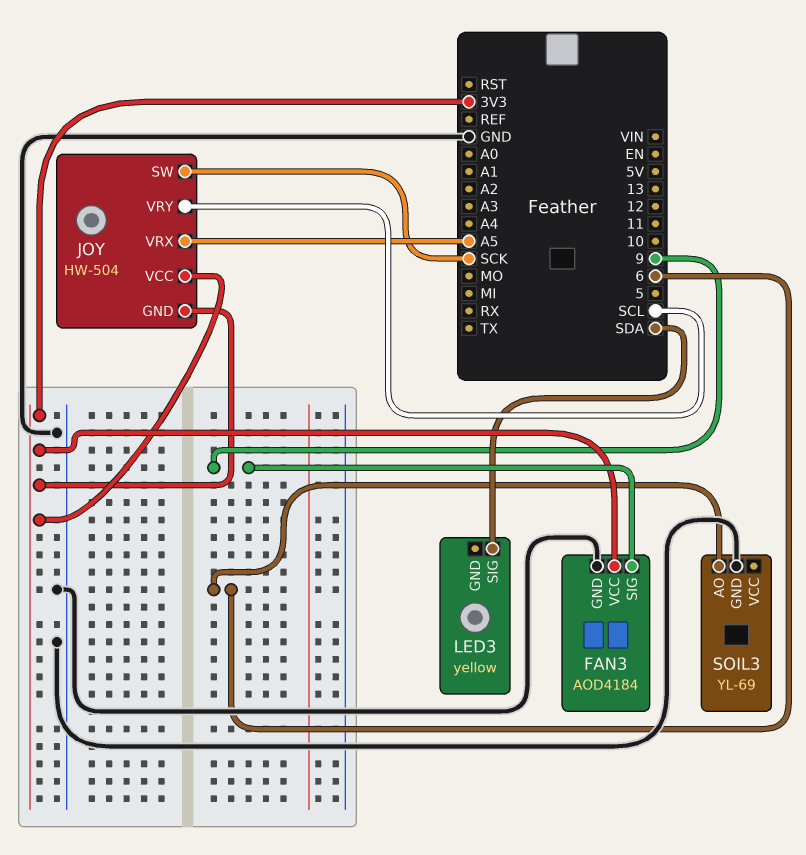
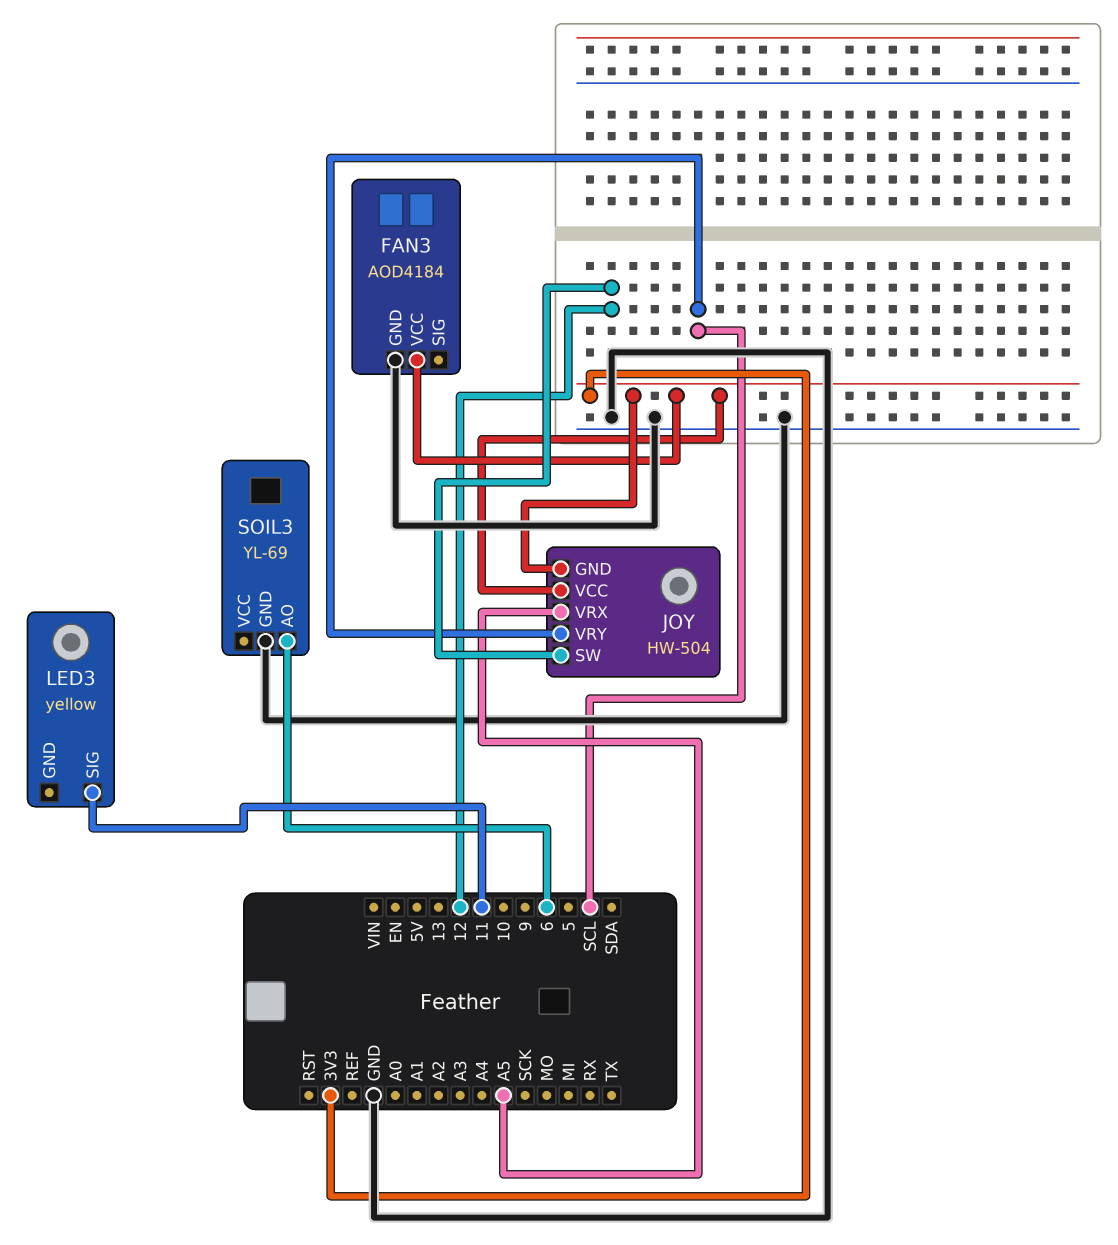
FAN3 pin SIG: 9 -> none
JOY pin SW: SCK -> 12
LED3 pin SIG: SDA -> 11

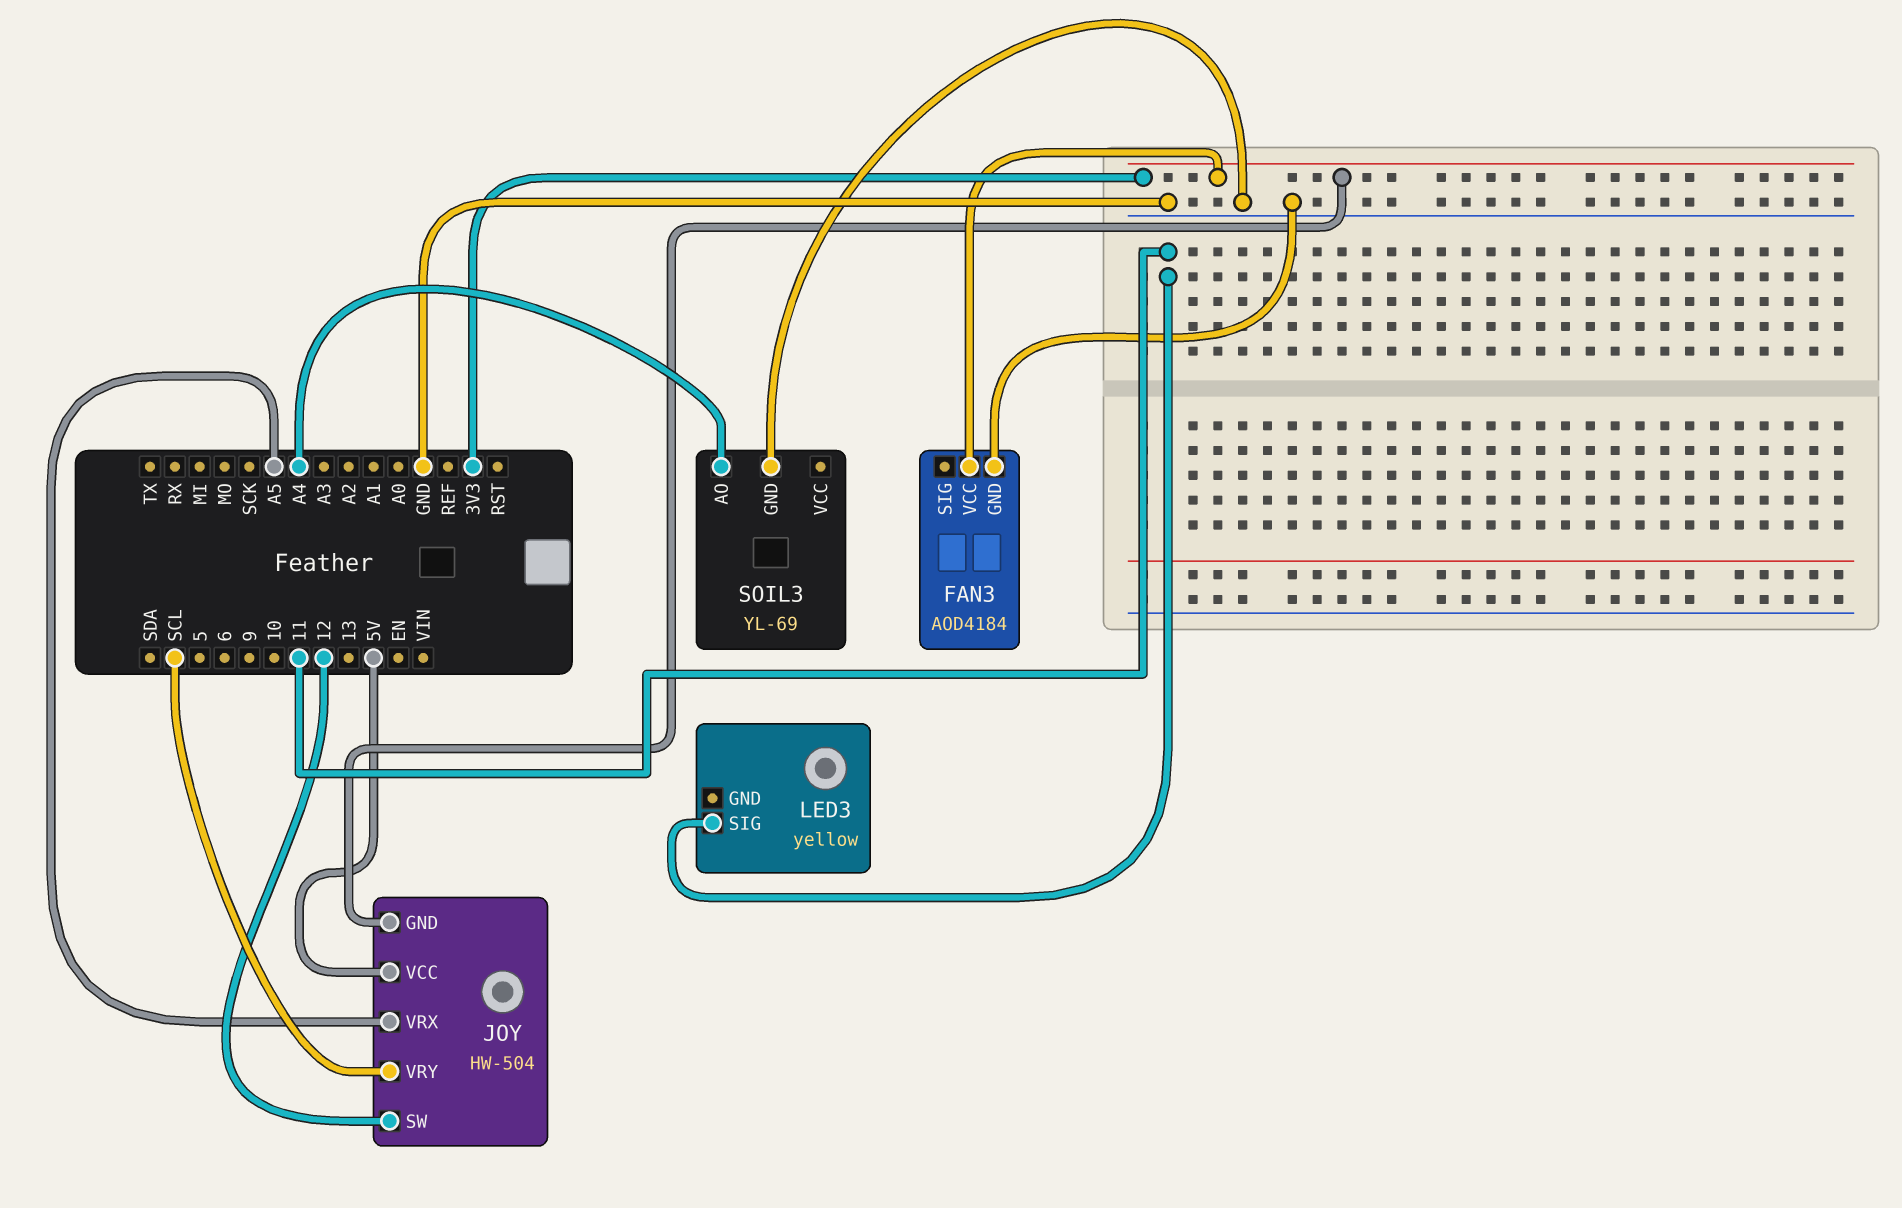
JOY pin VCC: 3V3 -> 5V
SOIL3 pin AO: 6 -> A4

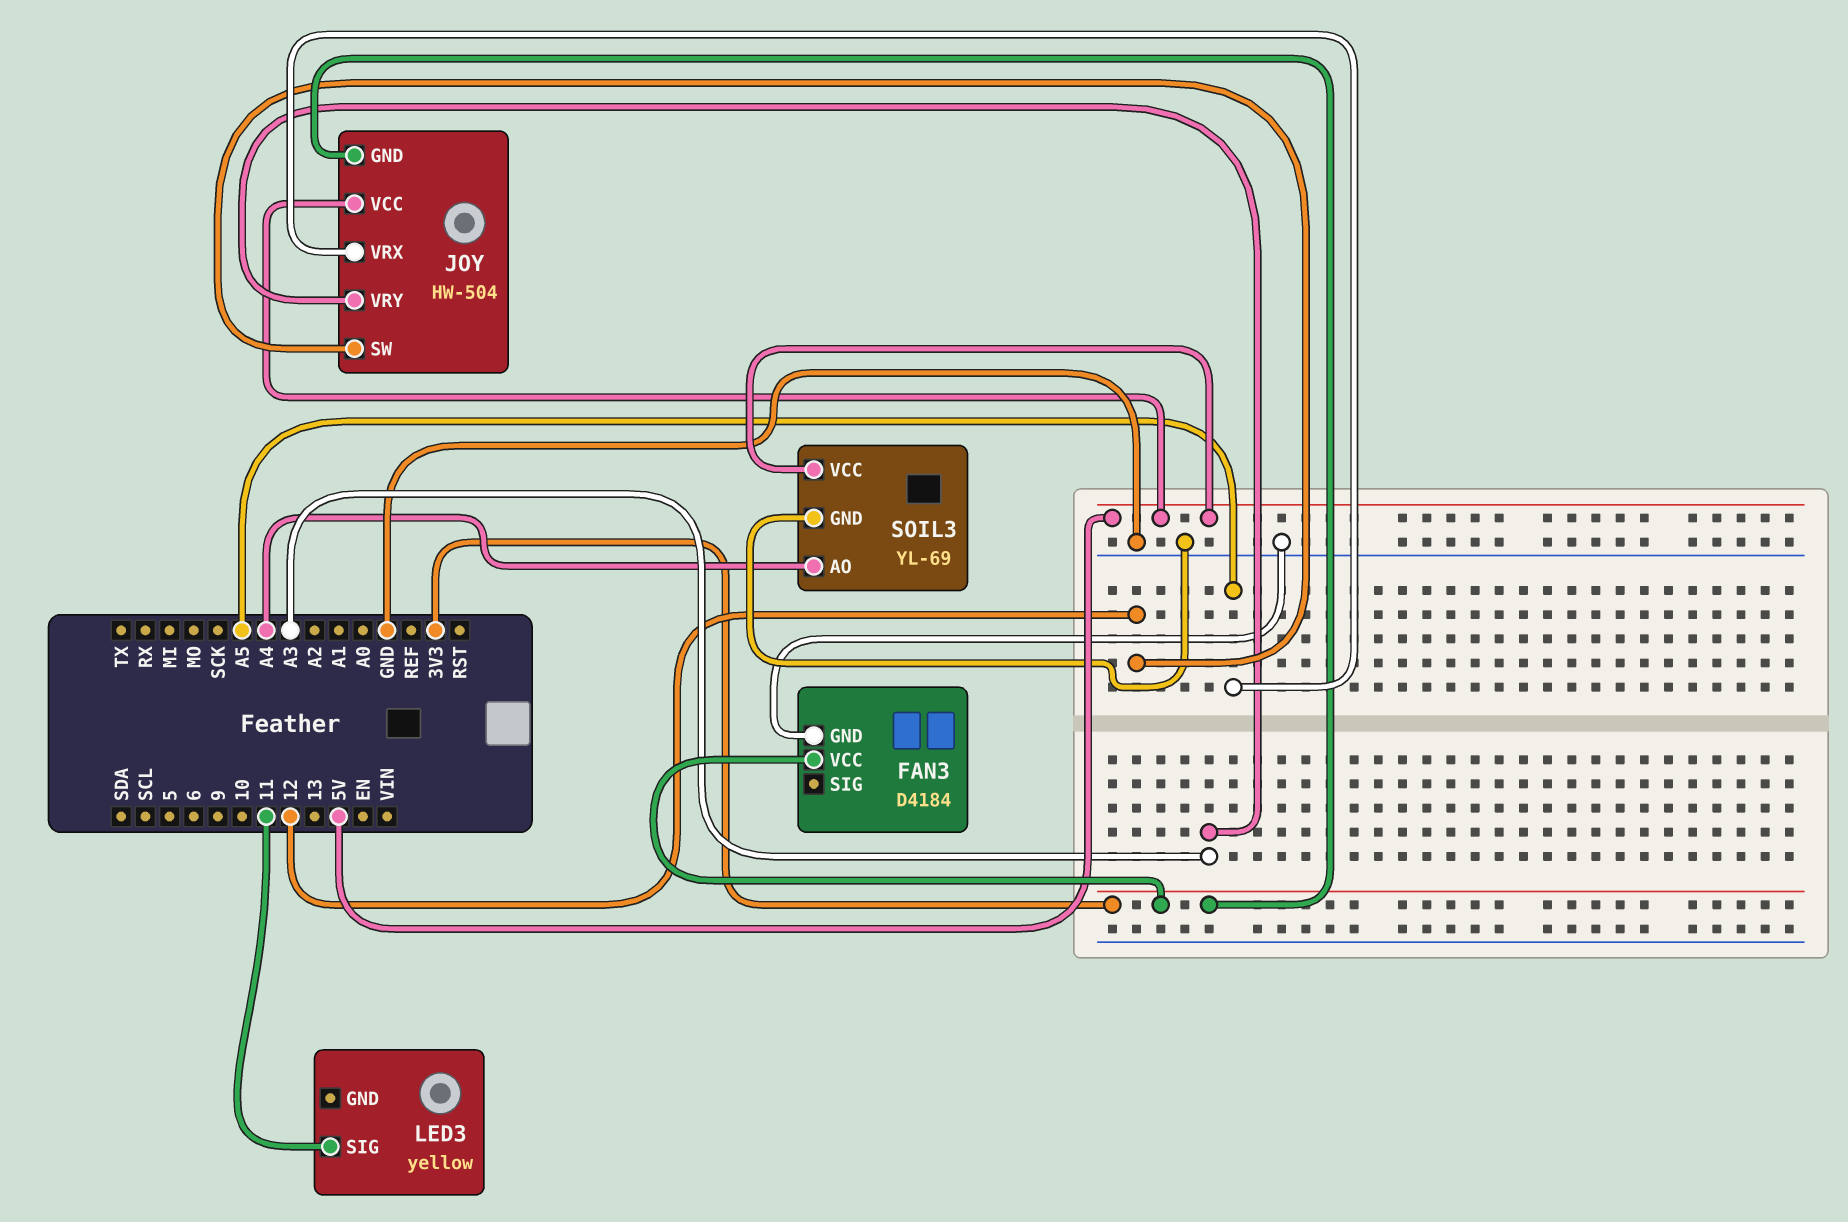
FAN3: AOD4184 -> D4184
JOY pin VRY: SCL -> A3
SOIL3 pin VCC: none -> 5V

